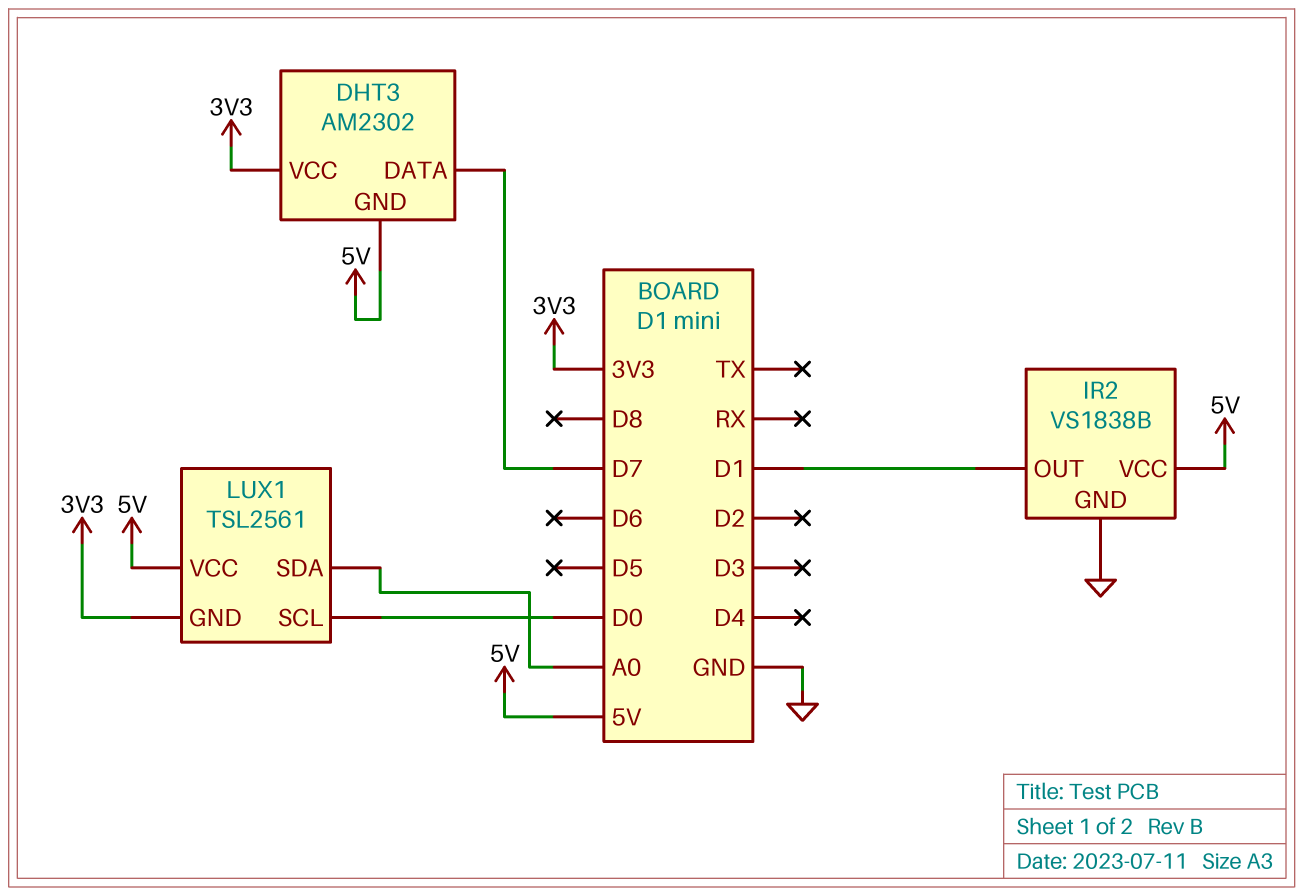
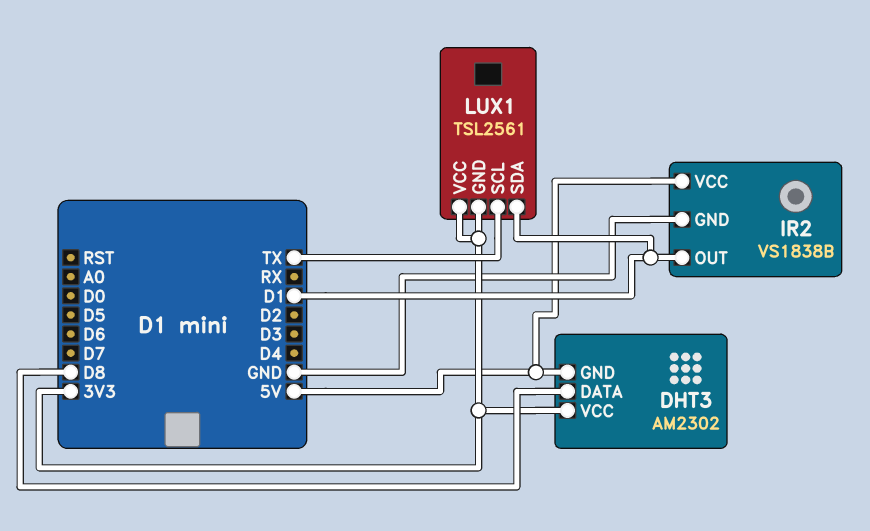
DHT3 pin DATA: D7 -> D8
LUX1 pin SCL: D0 -> TX
LUX1 pin SDA: A0 -> D1
LUX1 pin VCC: 5V -> 3V3

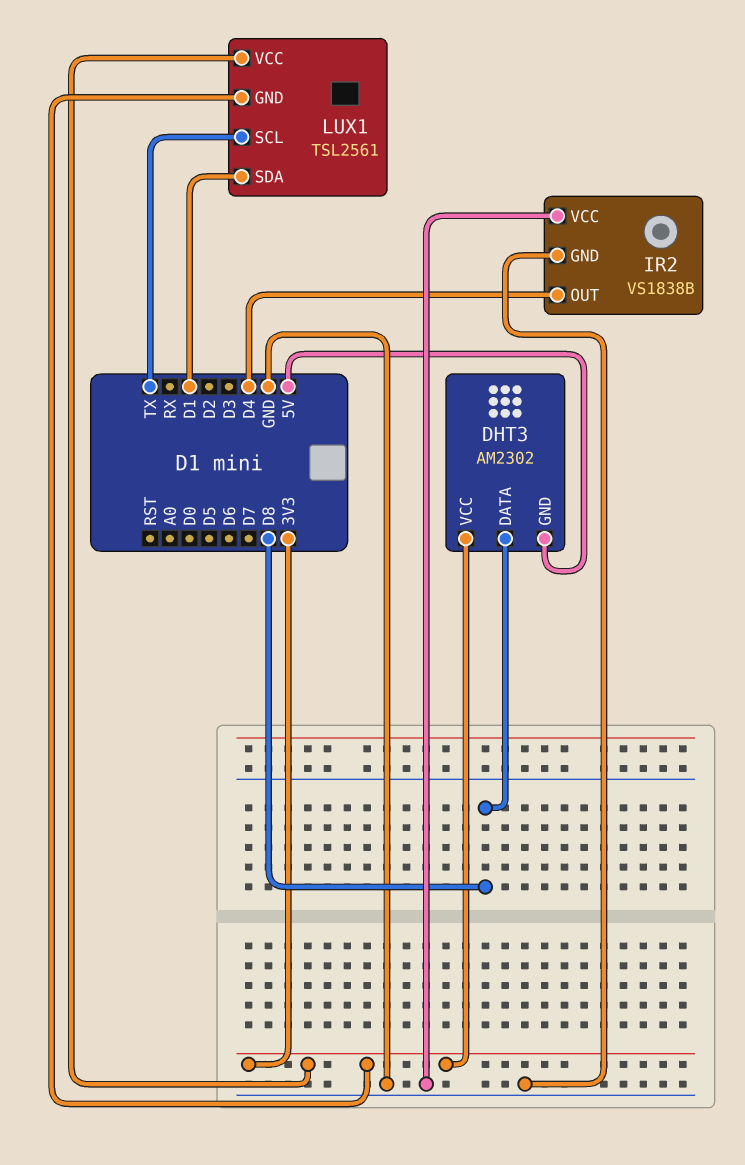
IR2 pin OUT: D1 -> D4
IR2 pin VCC: 5V -> GND

